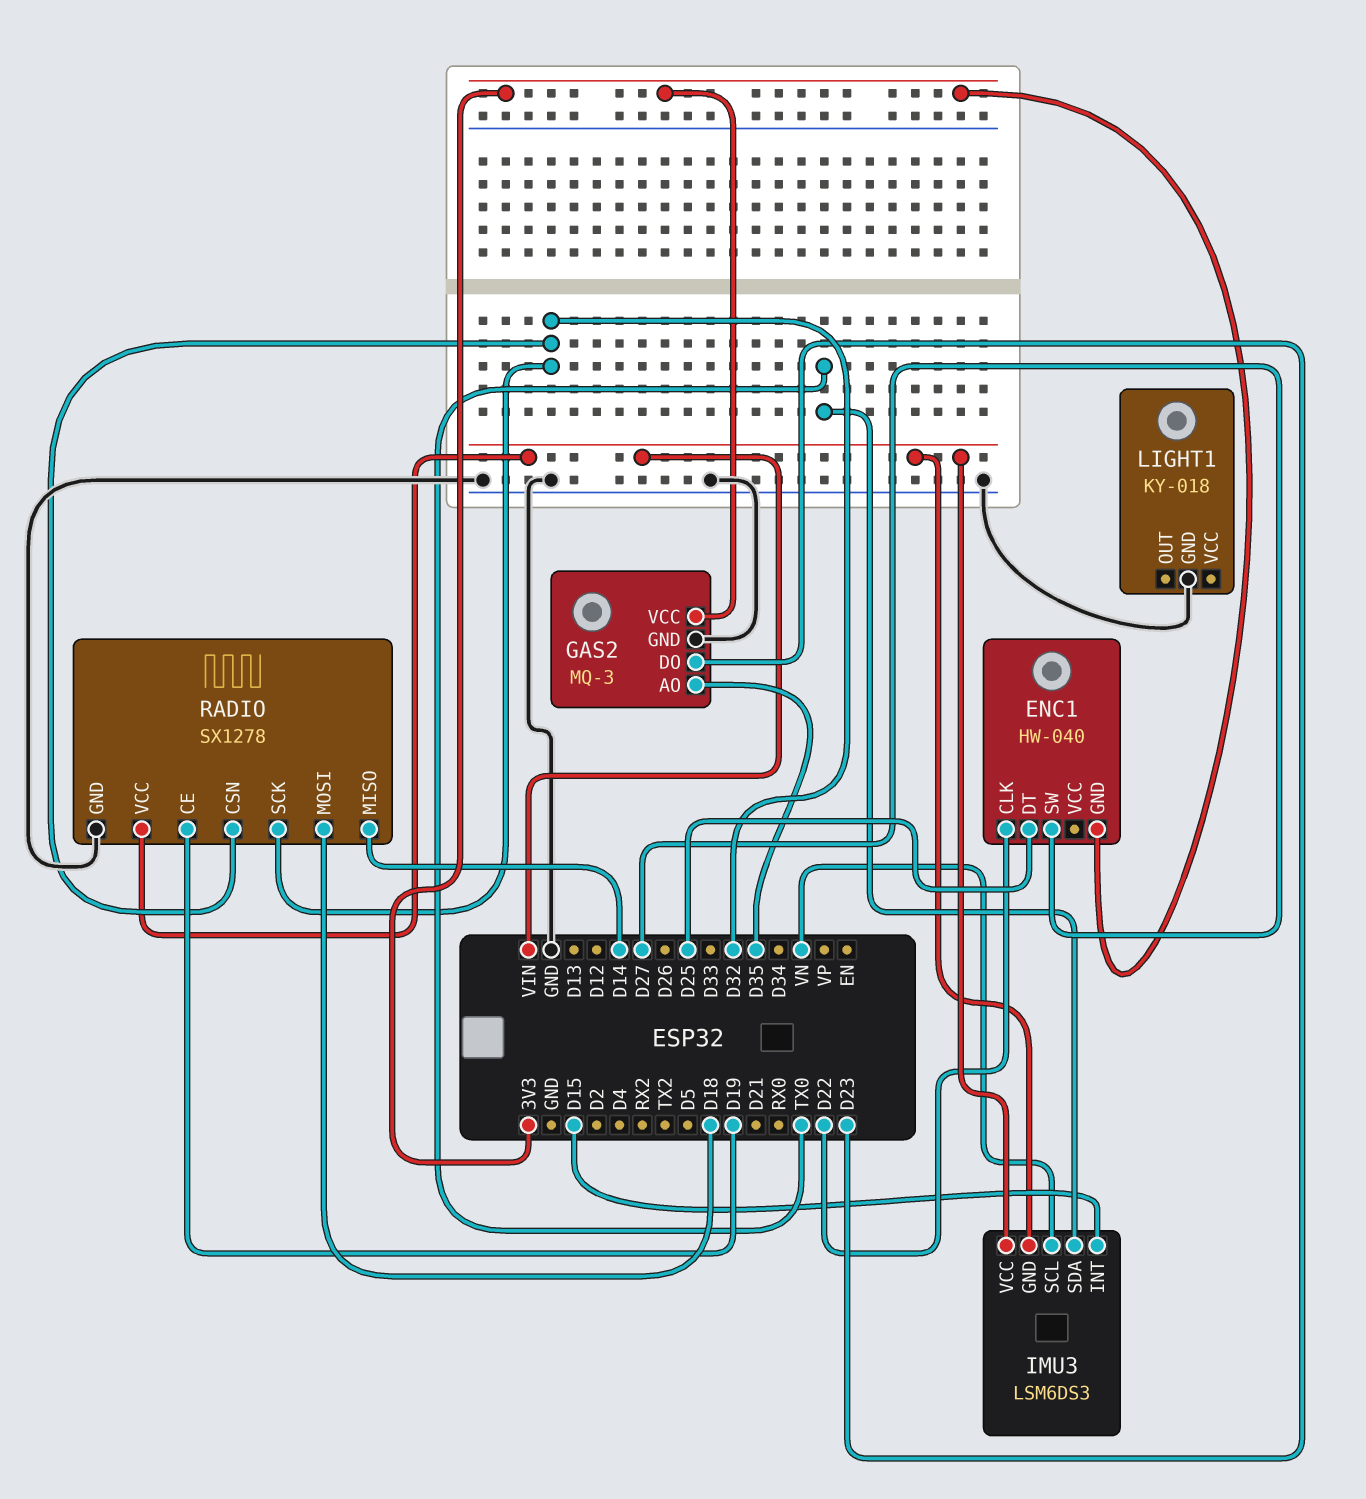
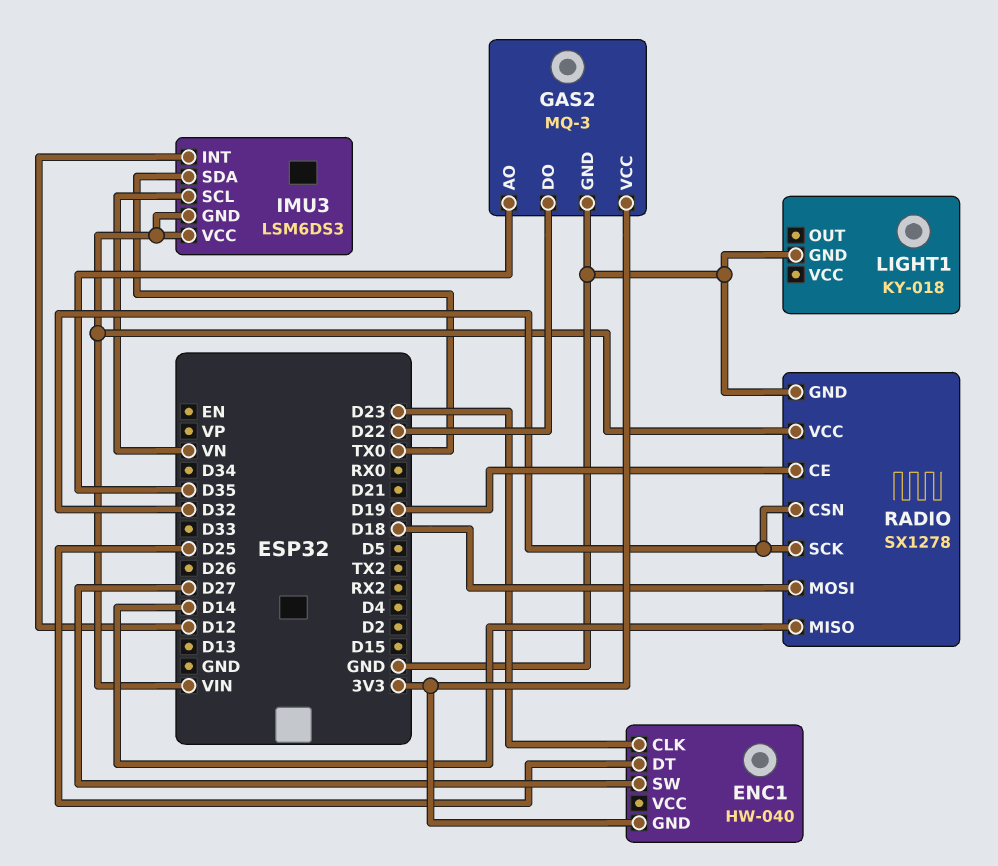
ENC1 pin CLK: D22 -> D23
GAS2 pin DO: D23 -> D22
IMU3 pin INT: D15 -> D12

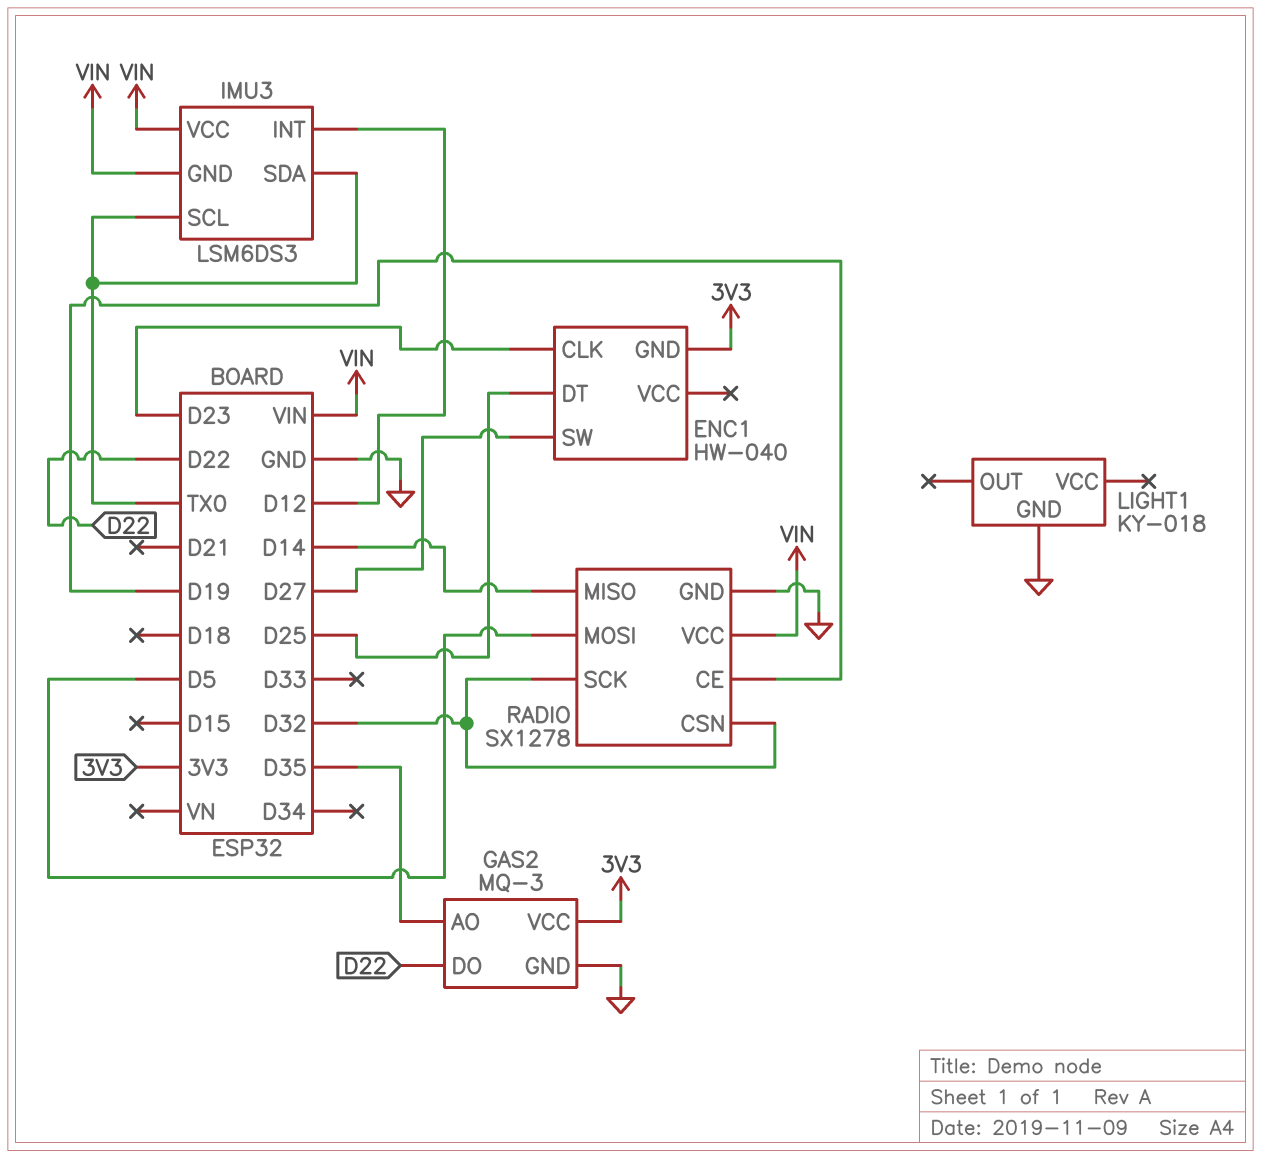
IMU3 pin SCL: VN -> TX0
RADIO pin MOSI: D18 -> D5

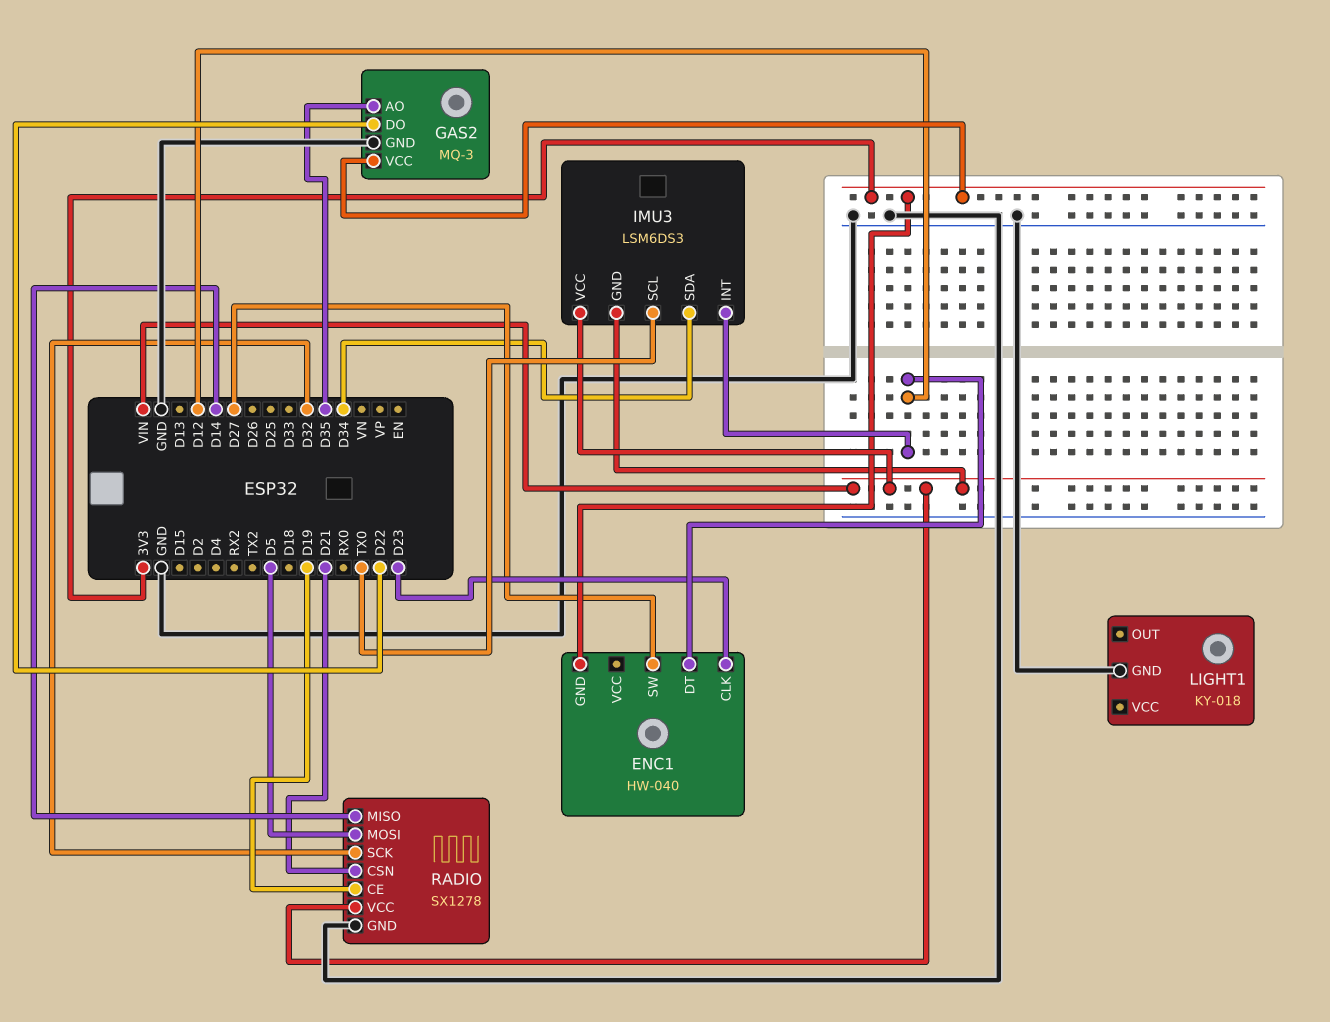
ENC1 pin DT: D25 -> D12
IMU3 pin SDA: TX0 -> D34
RADIO pin CSN: D32 -> D21

